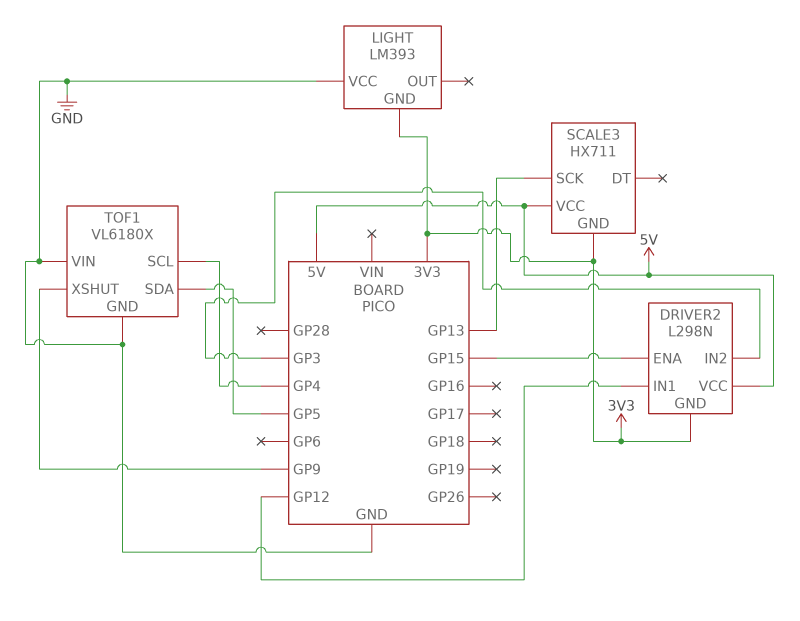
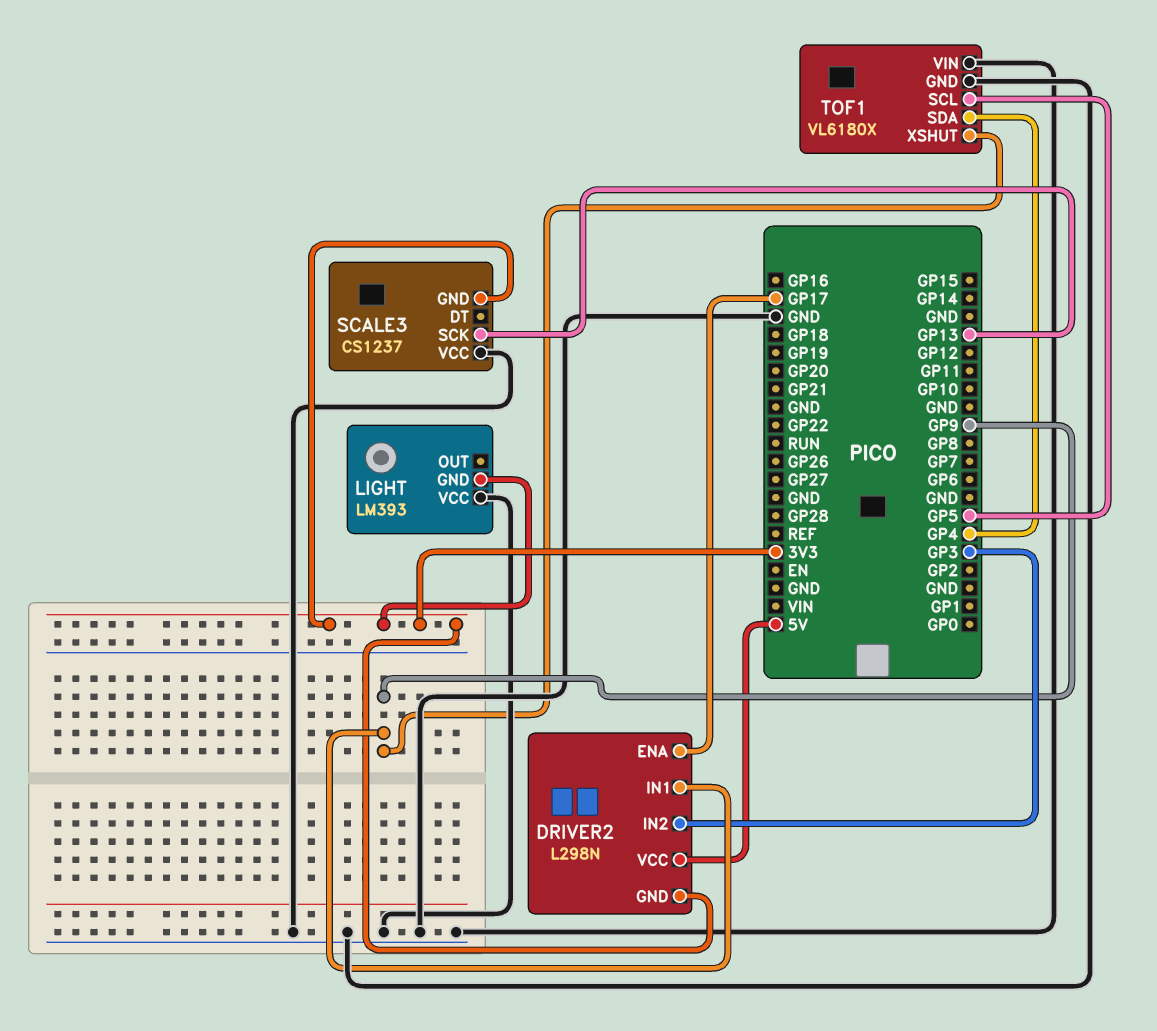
DRIVER2 pin ENA: GP15 -> GP17
DRIVER2 pin IN1: GP12 -> GP9
SCALE3: HX711 -> CS1237
SCALE3 pin VCC: 5V -> GND
TOF1 pin SCL: GP4 -> GP5
TOF1 pin SDA: GP5 -> GP4

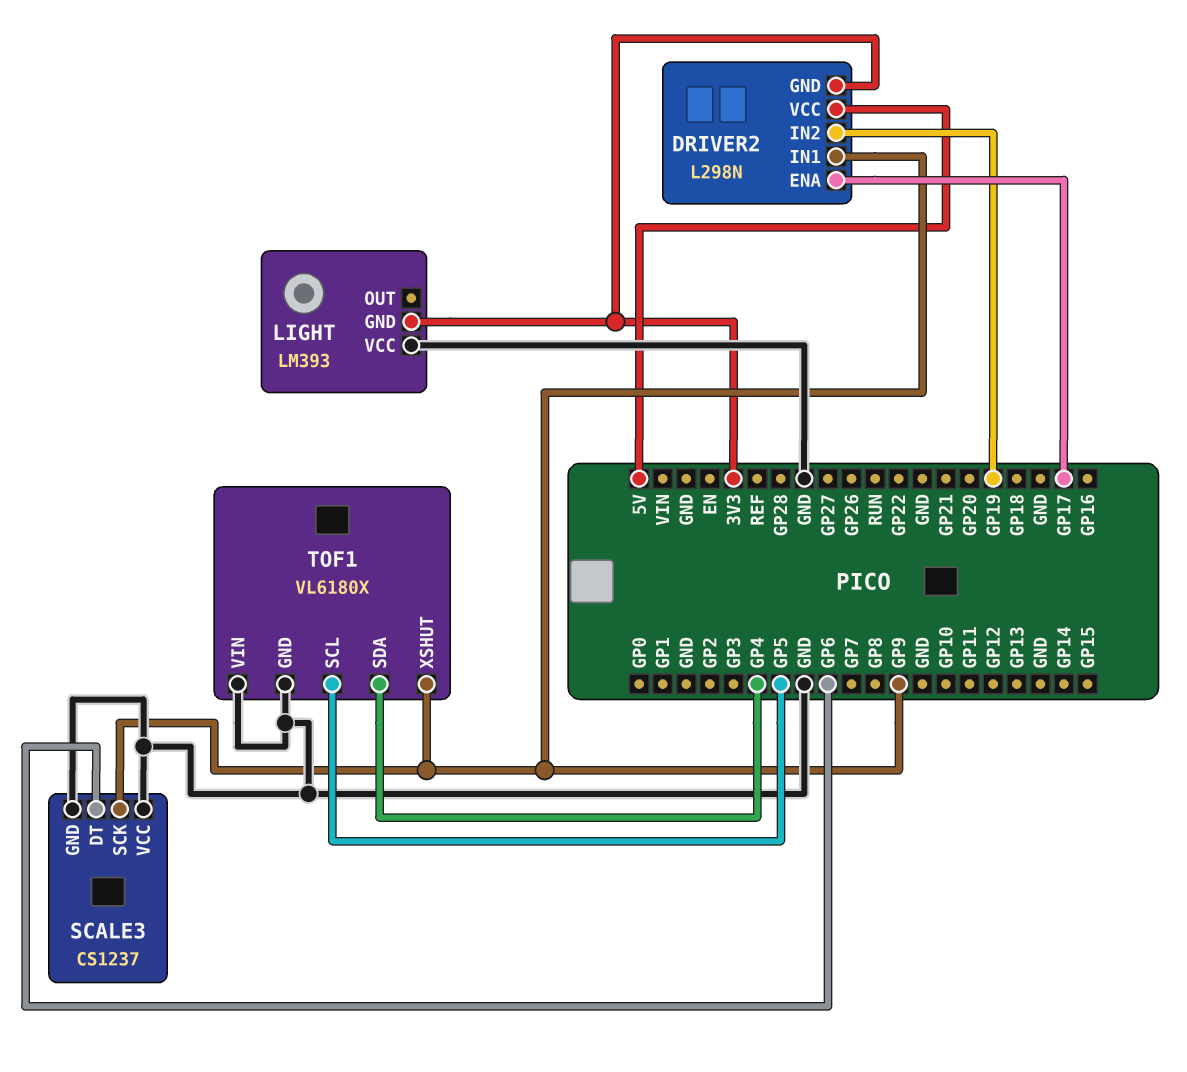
DRIVER2 pin IN2: GP3 -> GP19
SCALE3 pin DT: none -> GP6
SCALE3 pin GND: 3V3 -> GND
SCALE3 pin SCK: GP13 -> GP9

